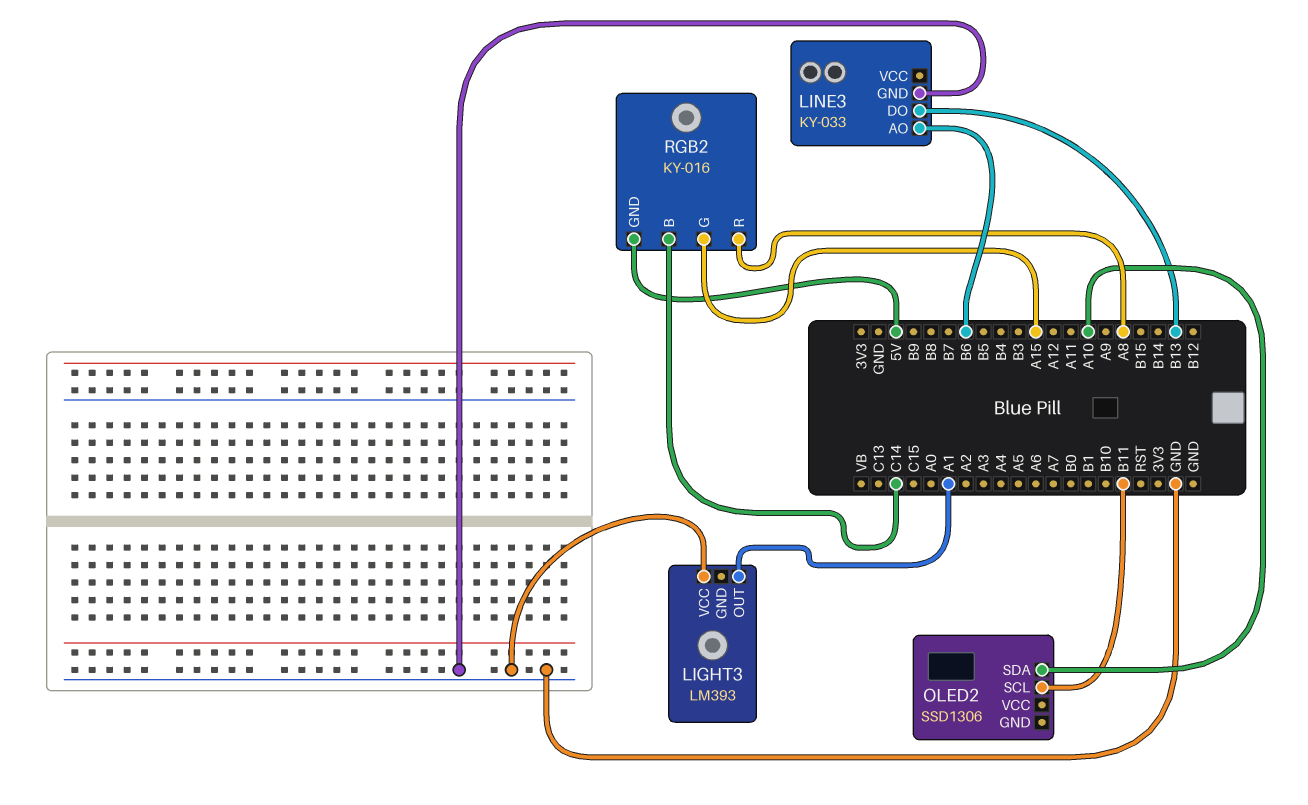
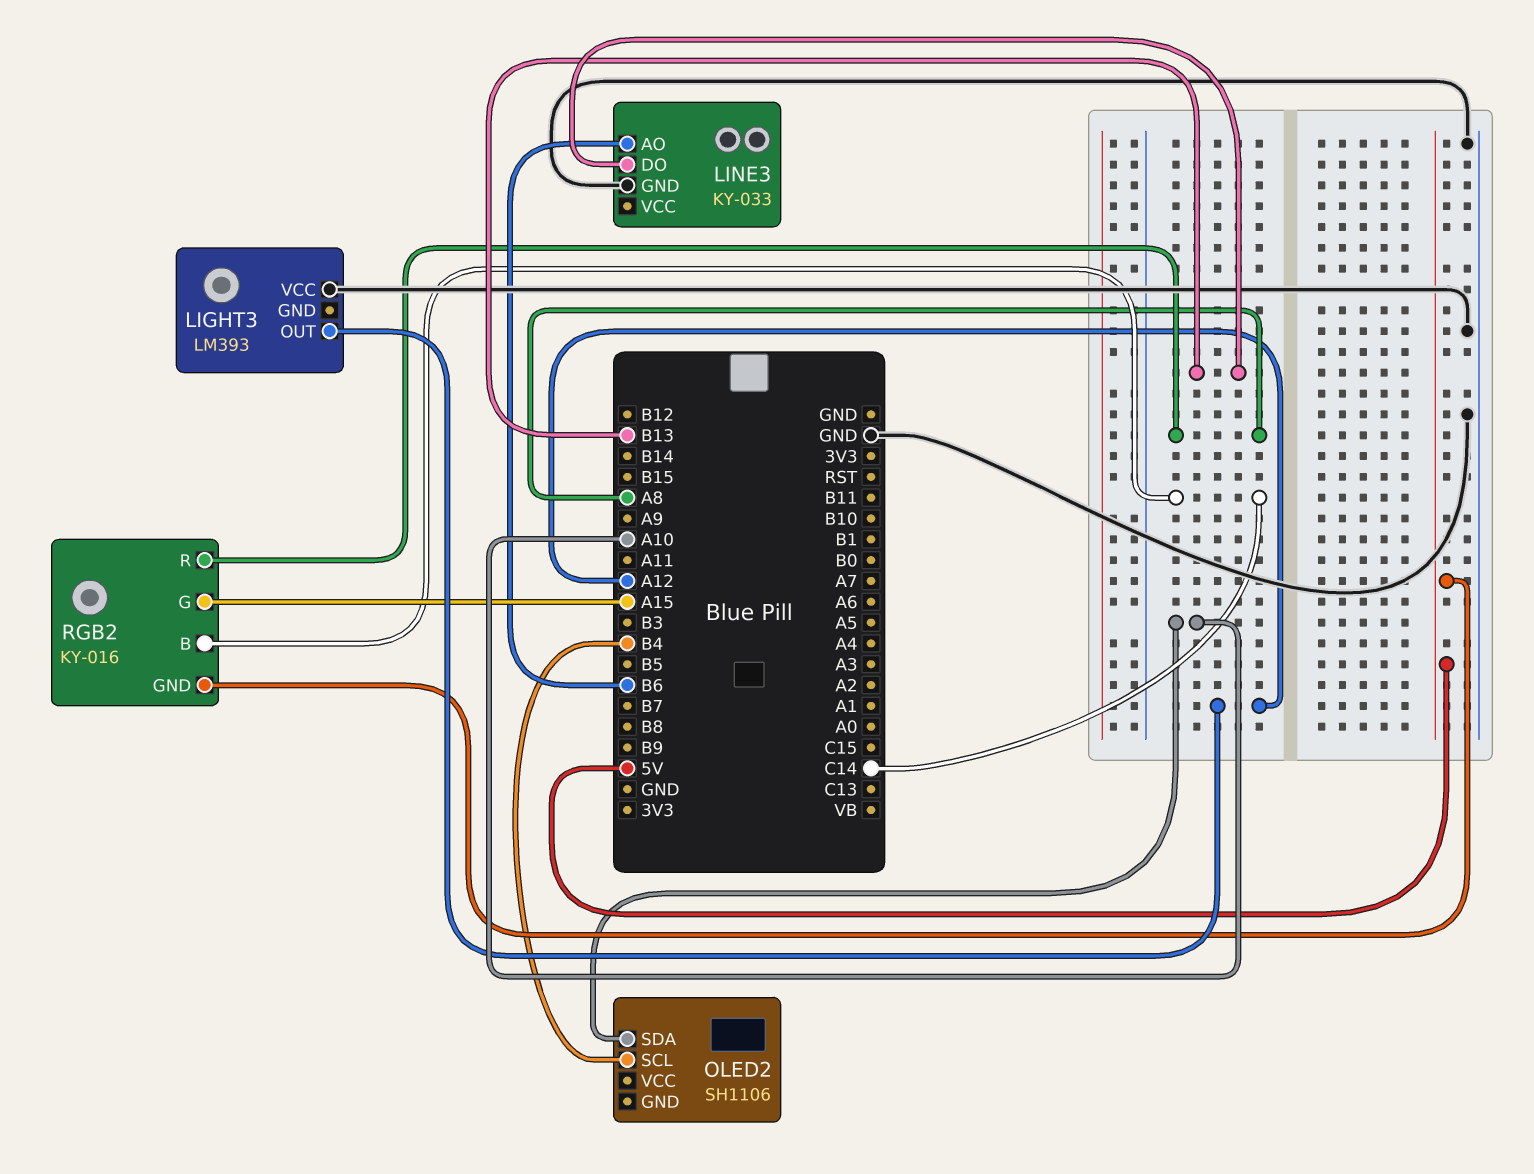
LIGHT3 pin OUT: A1 -> A12
OLED2: SSD1306 -> SH1106
OLED2 pin SCL: B11 -> B4

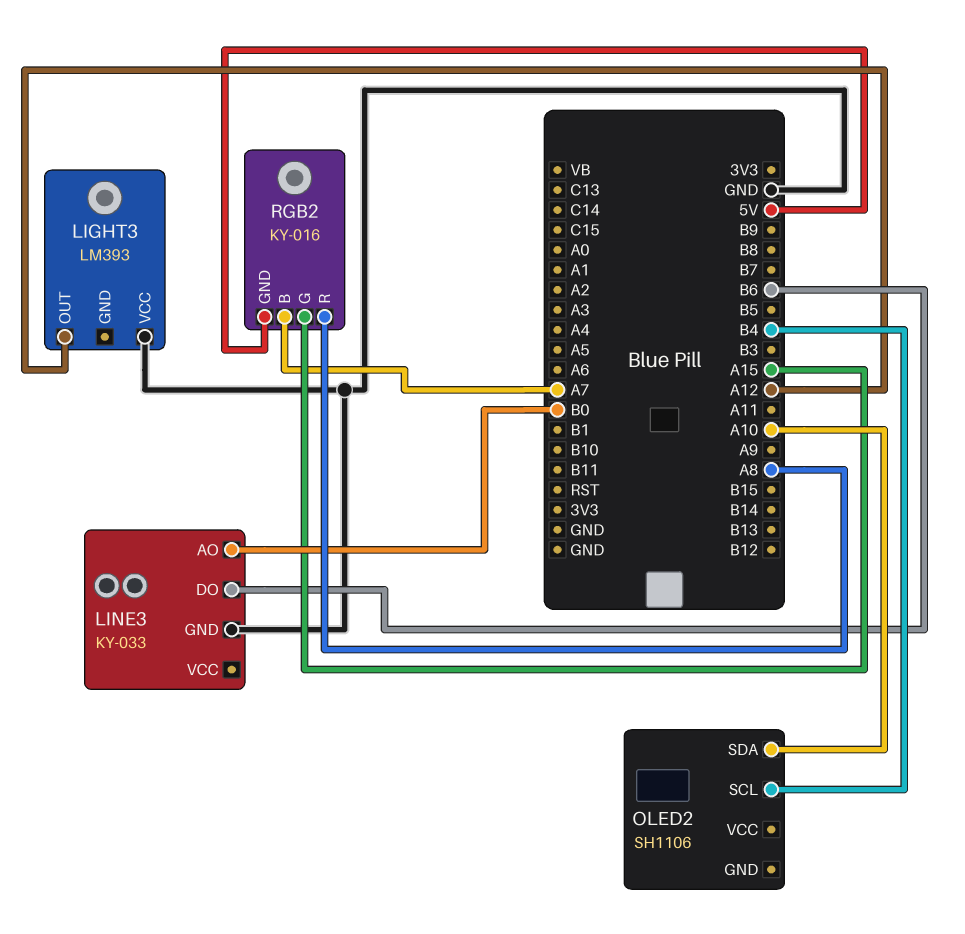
LINE3 pin AO: B6 -> B0
LINE3 pin DO: B13 -> B6
RGB2 pin B: C14 -> A7

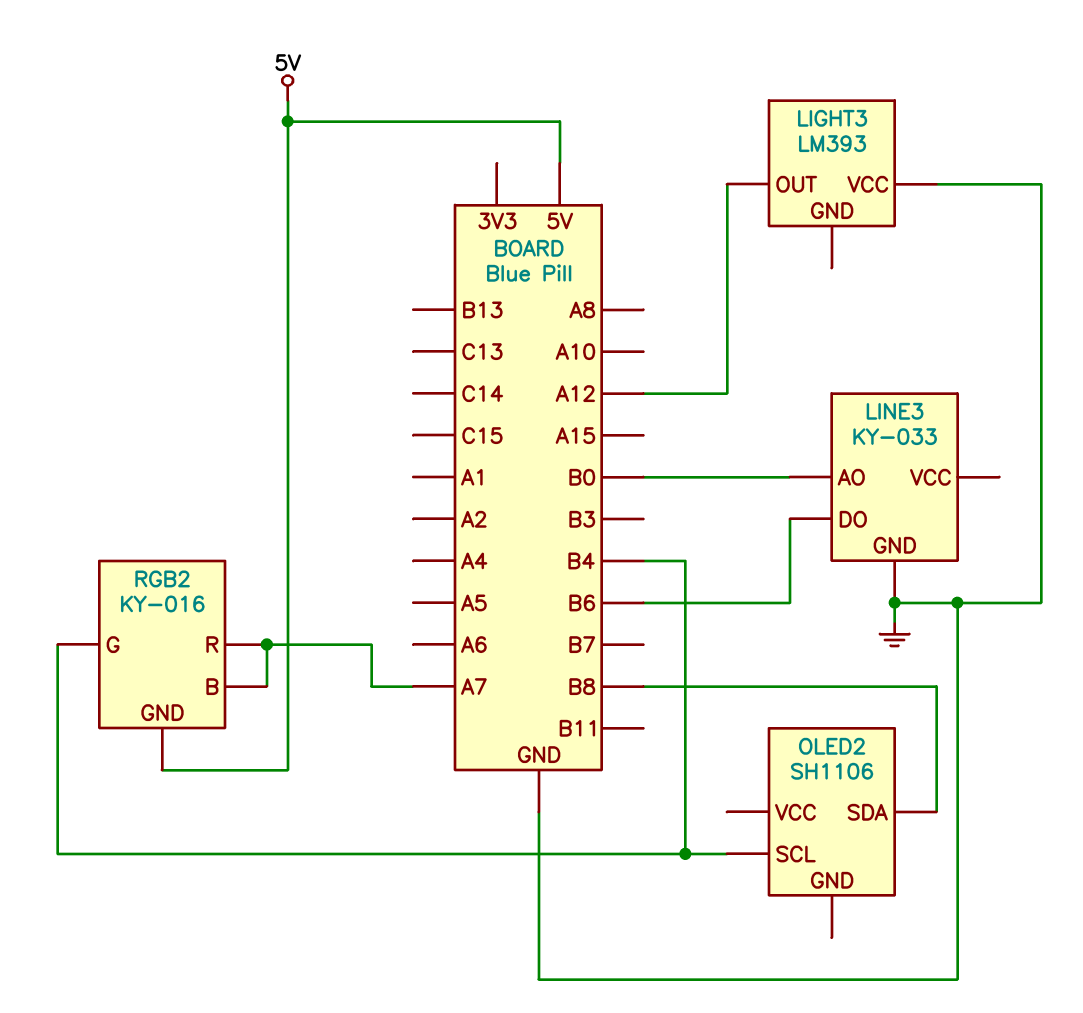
OLED2 pin SDA: A10 -> B8
RGB2 pin G: A15 -> B4
RGB2 pin R: A8 -> A7

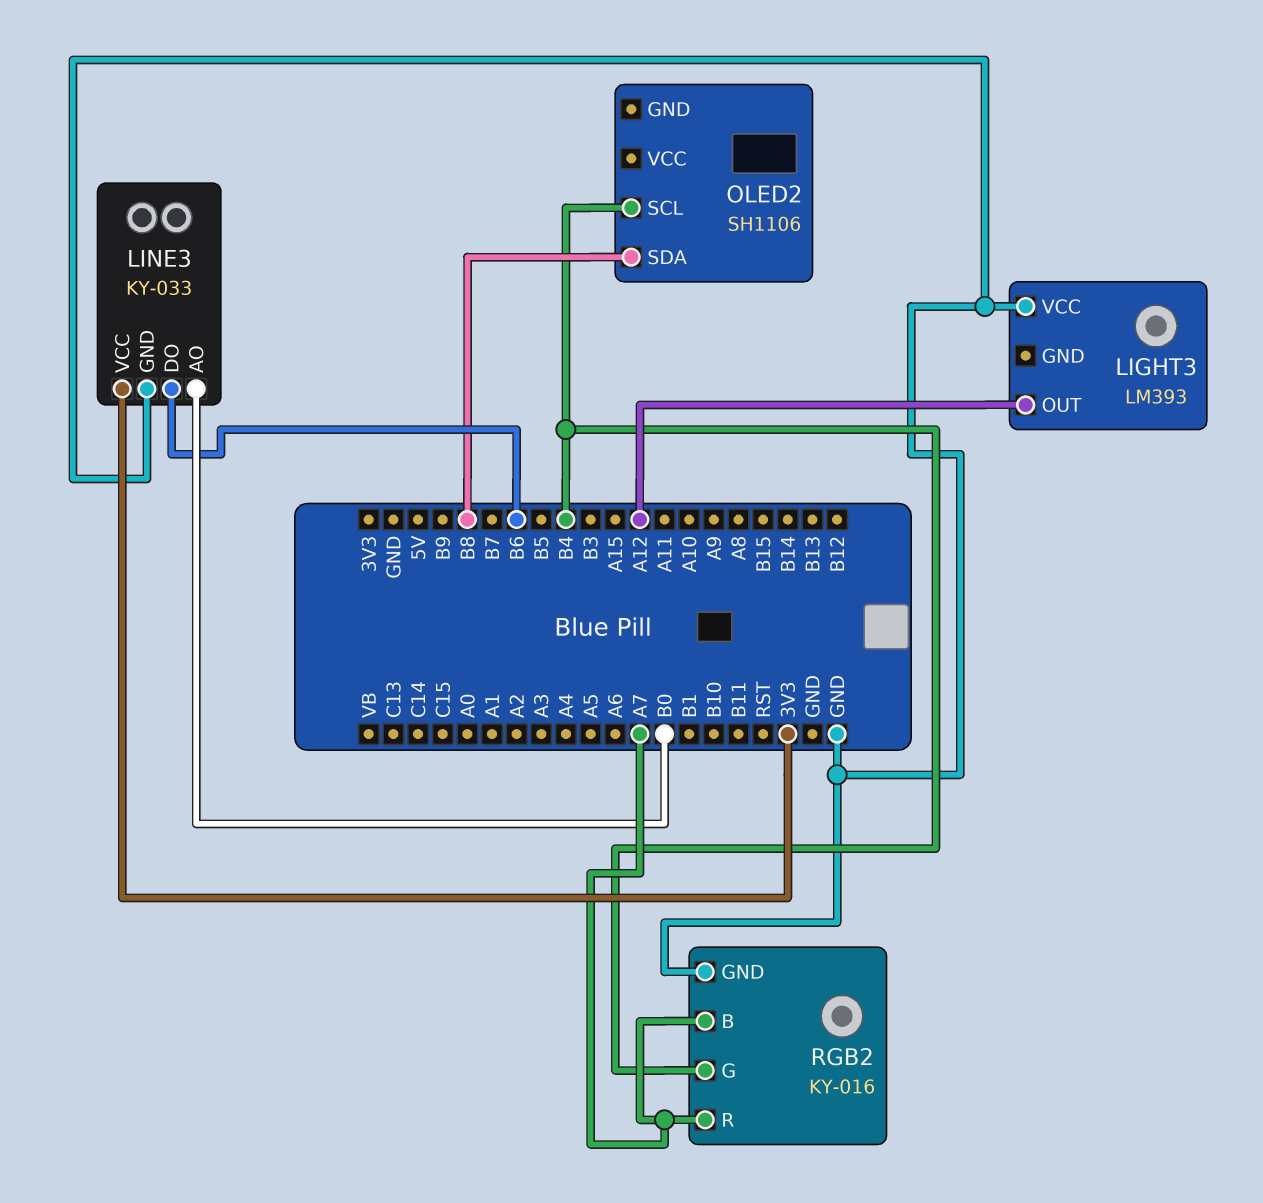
LINE3 pin VCC: none -> 3V3
RGB2 pin GND: 5V -> GND

